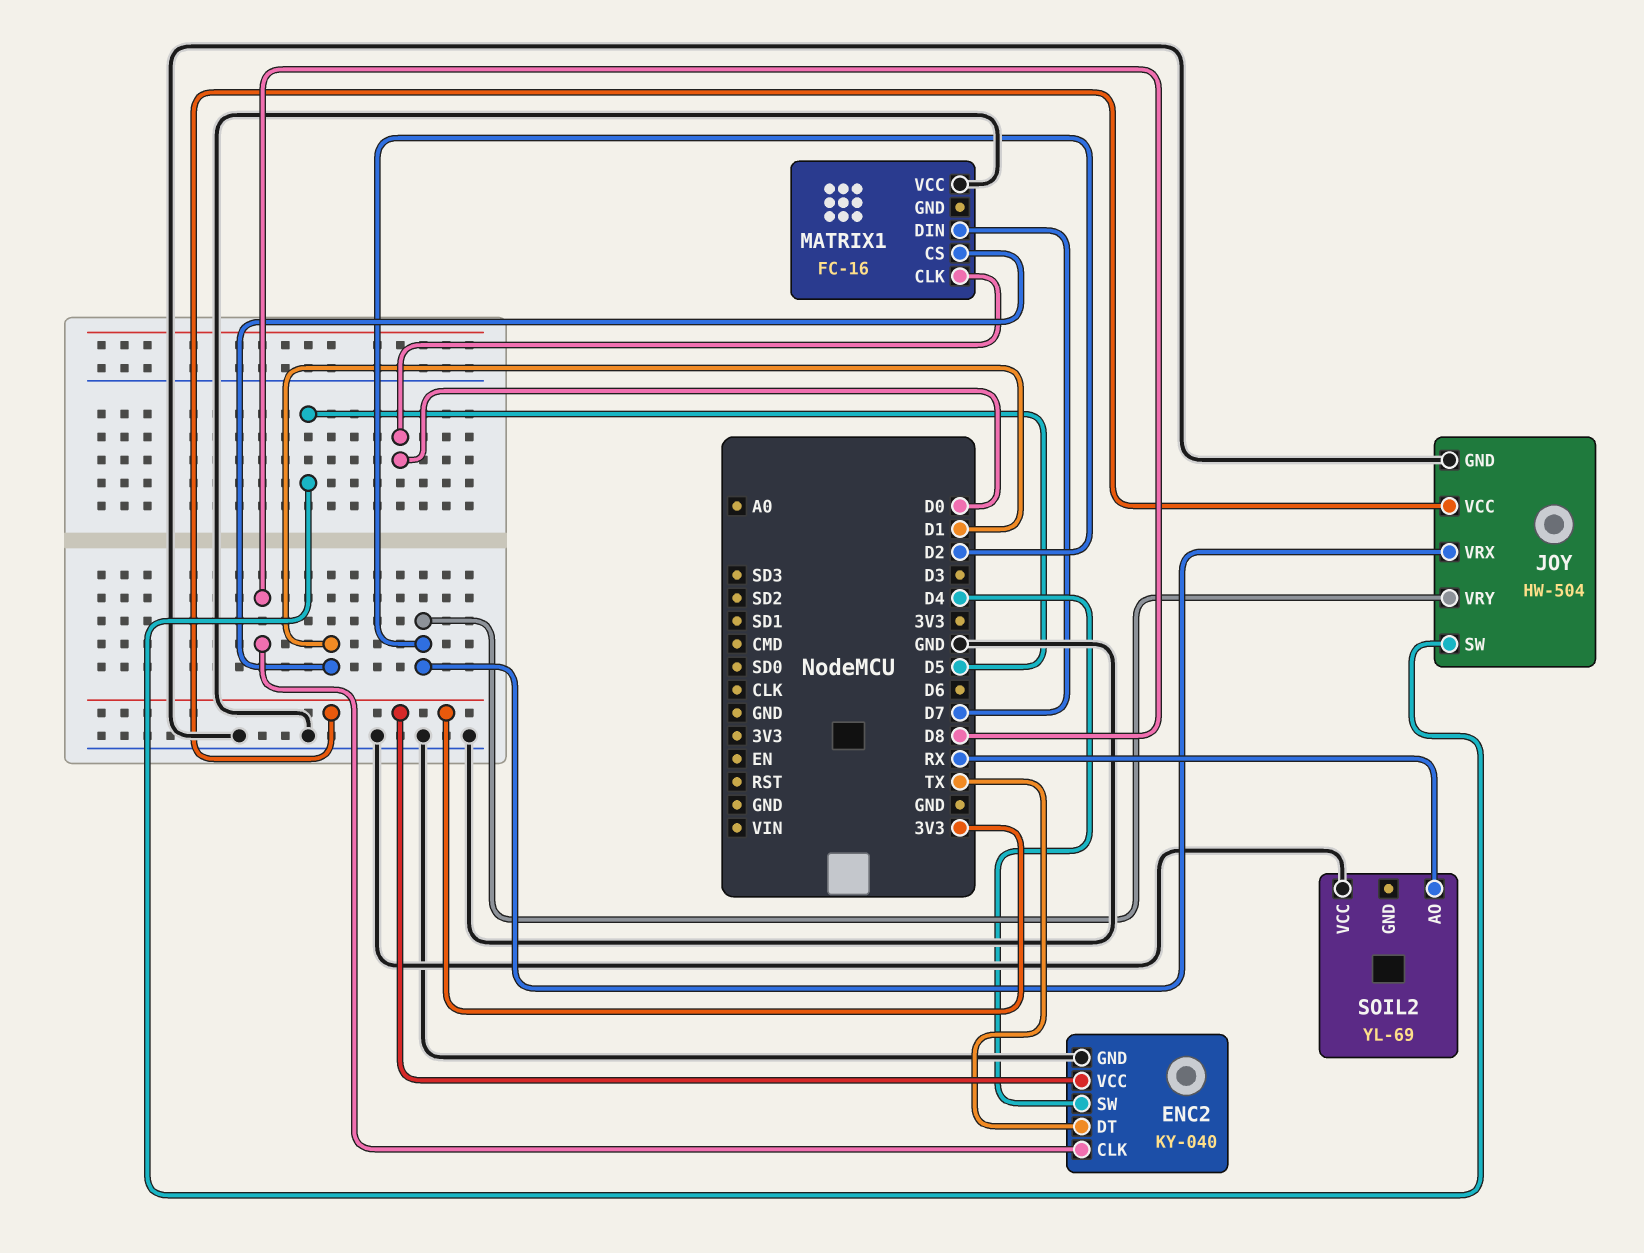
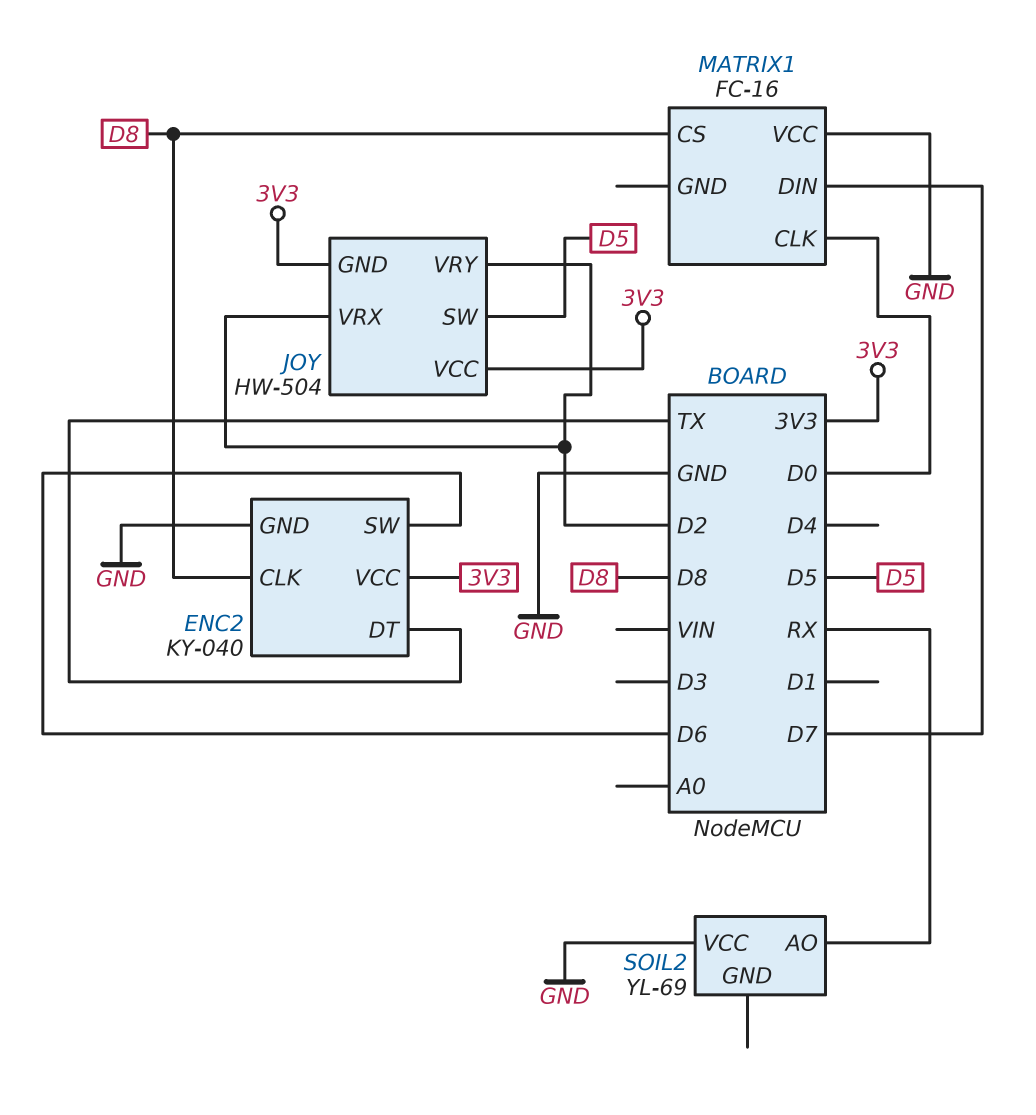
ENC2 pin SW: D4 -> D6
JOY pin GND: GND -> 3V3
MATRIX1 pin CS: D1 -> D8

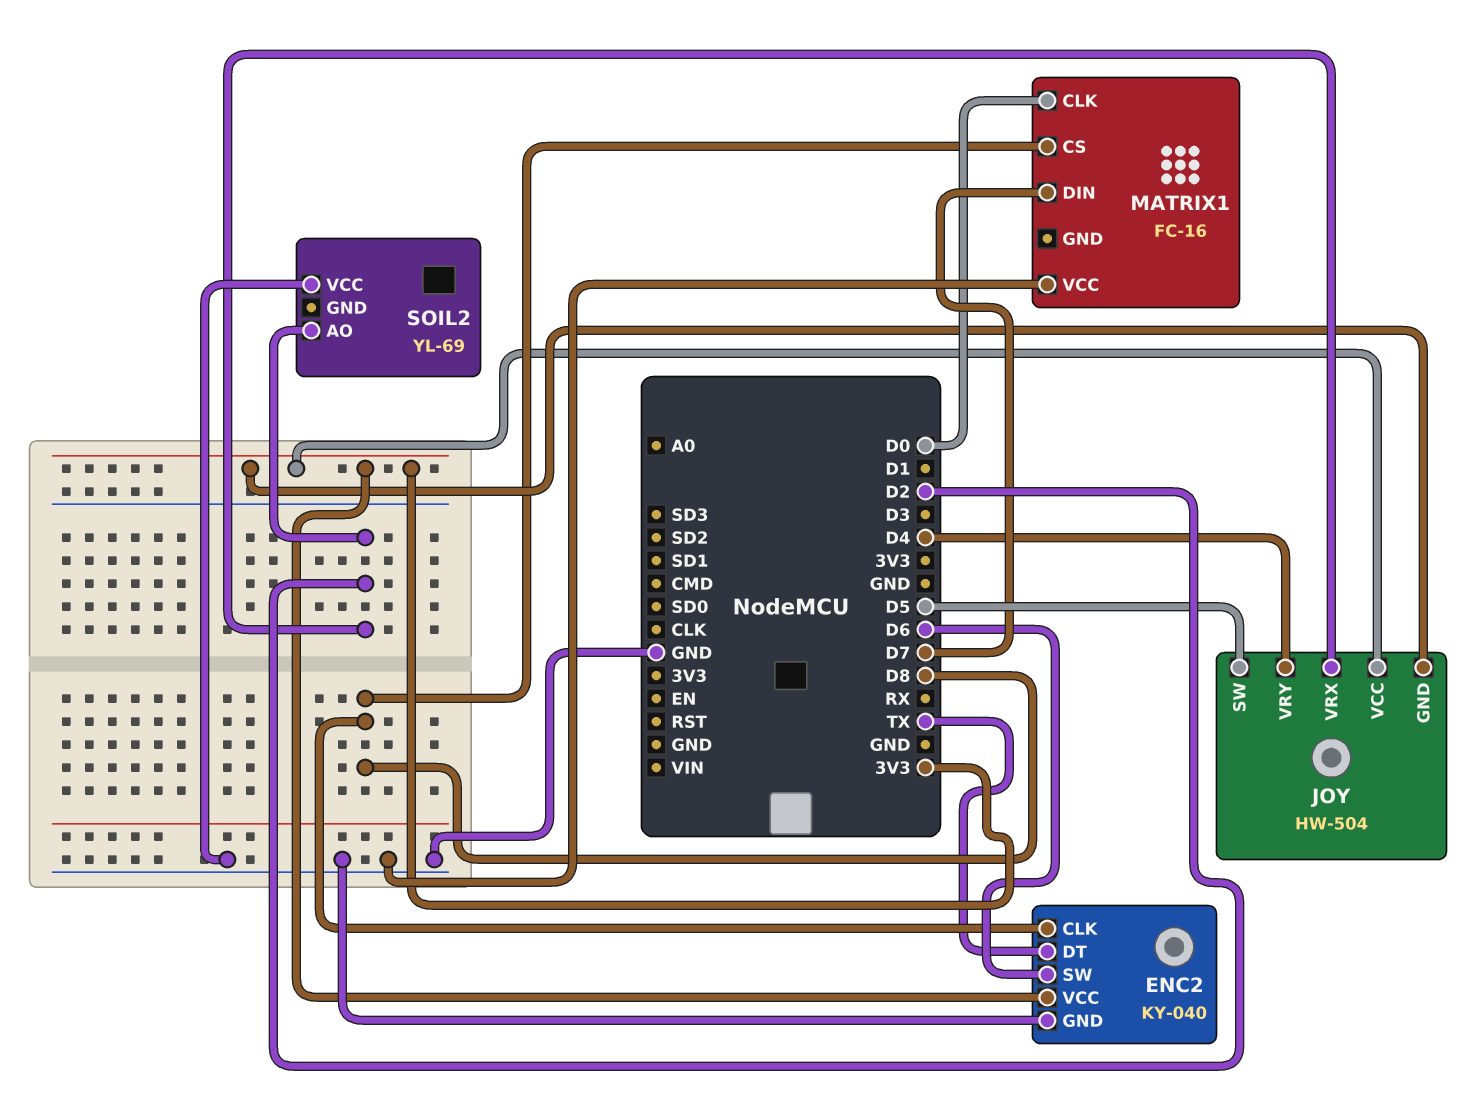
JOY pin VRY: D2 -> D4
SOIL2 pin AO: RX -> D2

